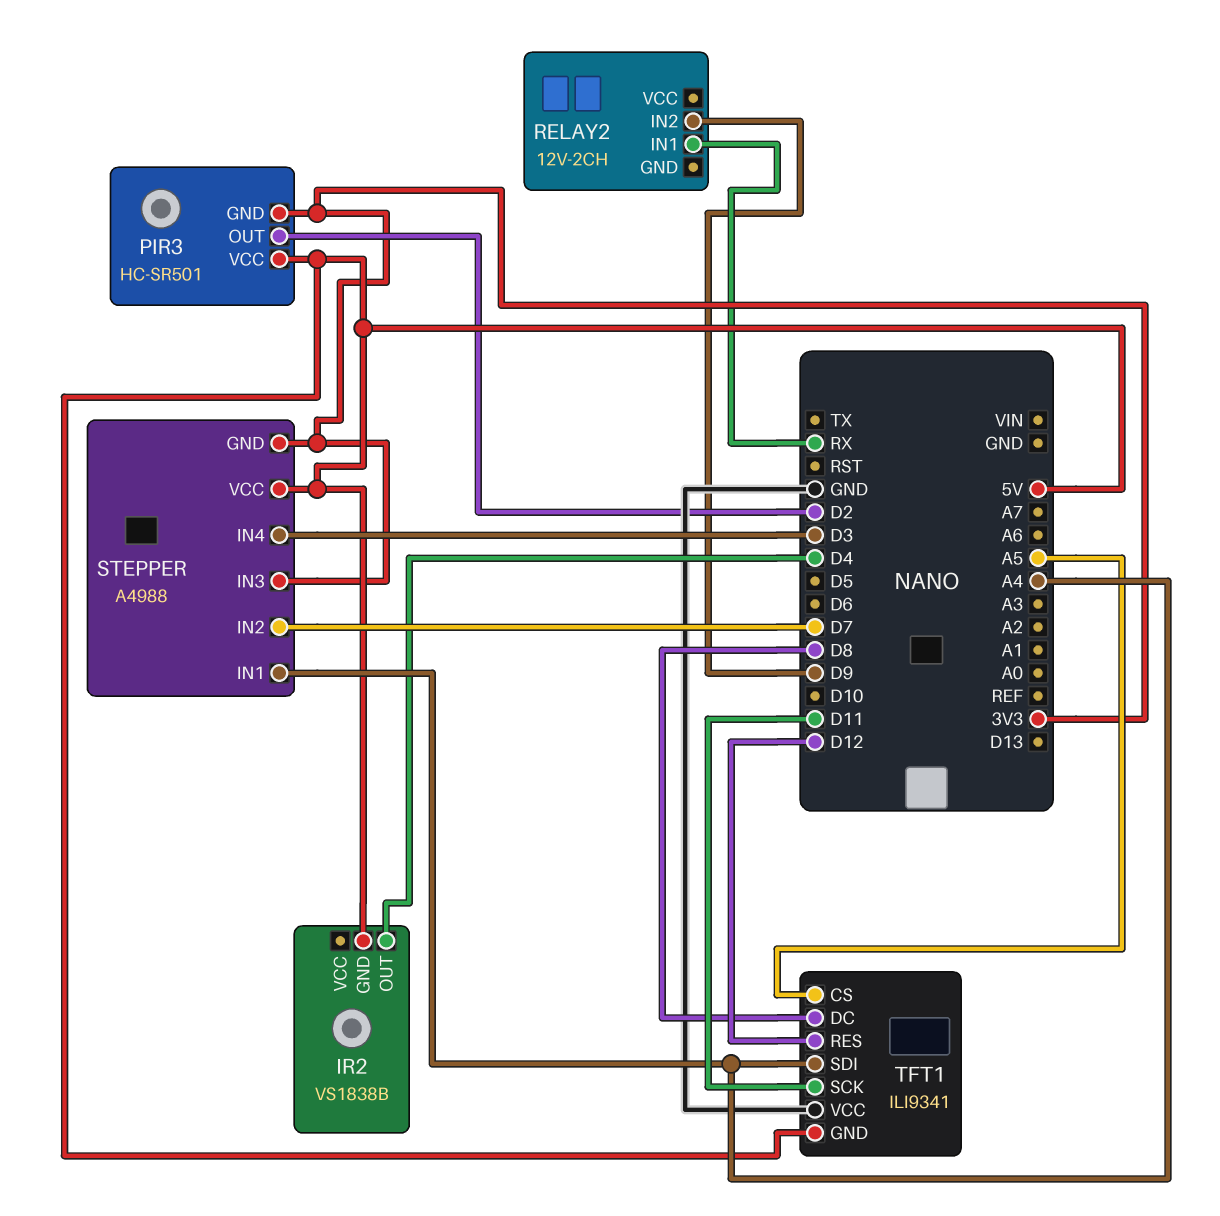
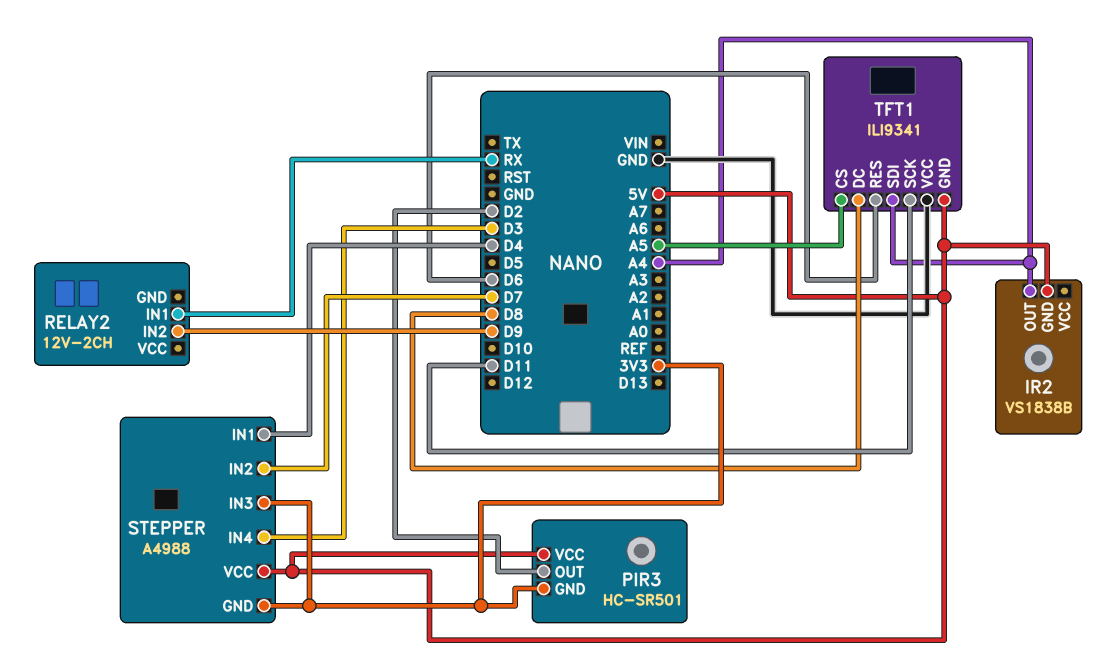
IR2 pin OUT: D4 -> A4
STEPPER pin IN1: A4 -> D4
TFT1 pin RES: D12 -> D6

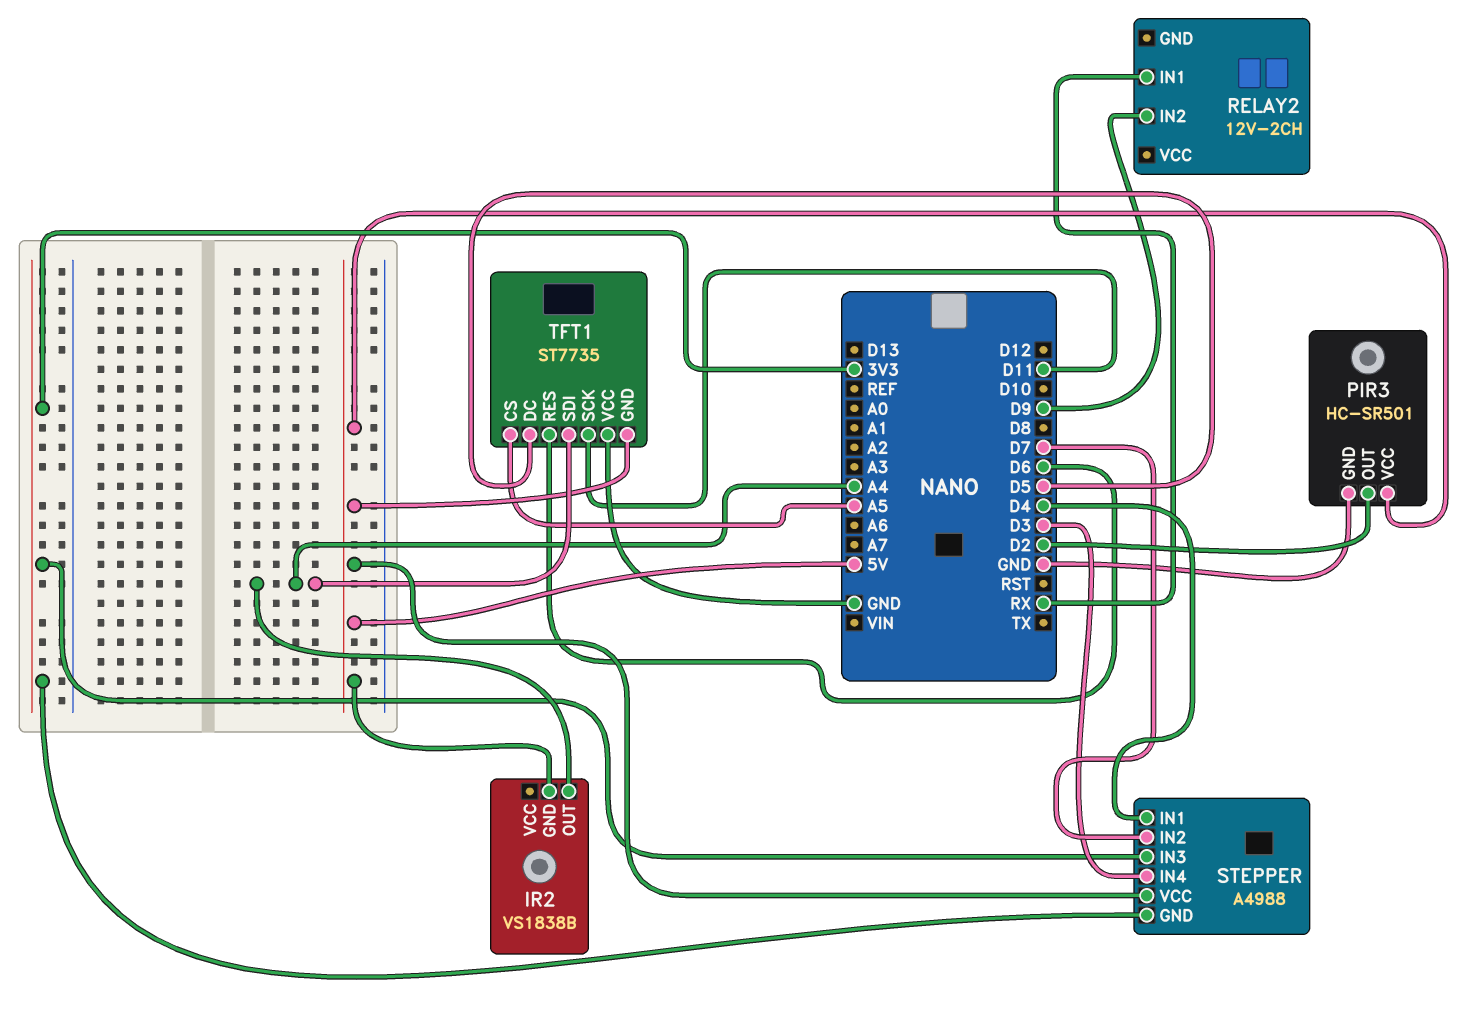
PIR3 pin GND: 3V3 -> GND
TFT1: ILI9341 -> ST7735
TFT1 pin DC: D8 -> D5

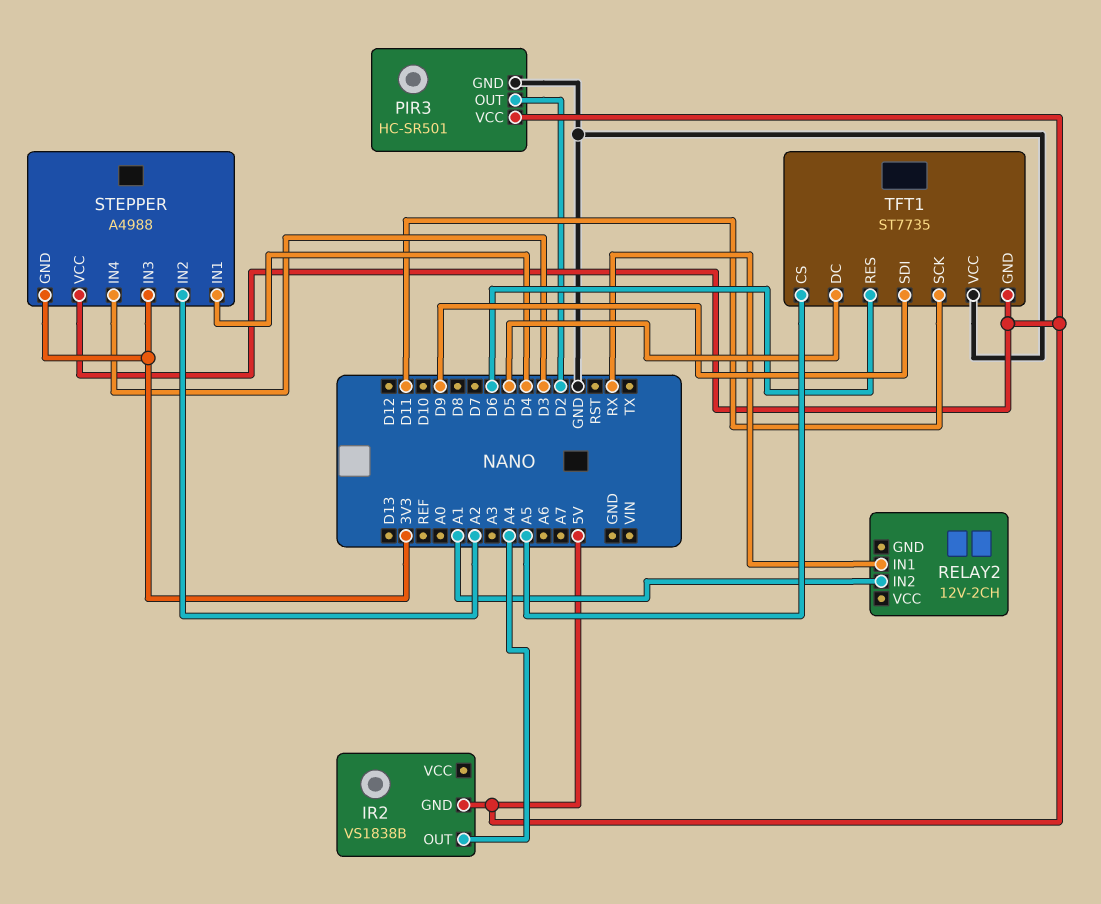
RELAY2 pin IN2: D9 -> A1
STEPPER pin IN2: D7 -> A2
TFT1 pin SDI: A4 -> D9

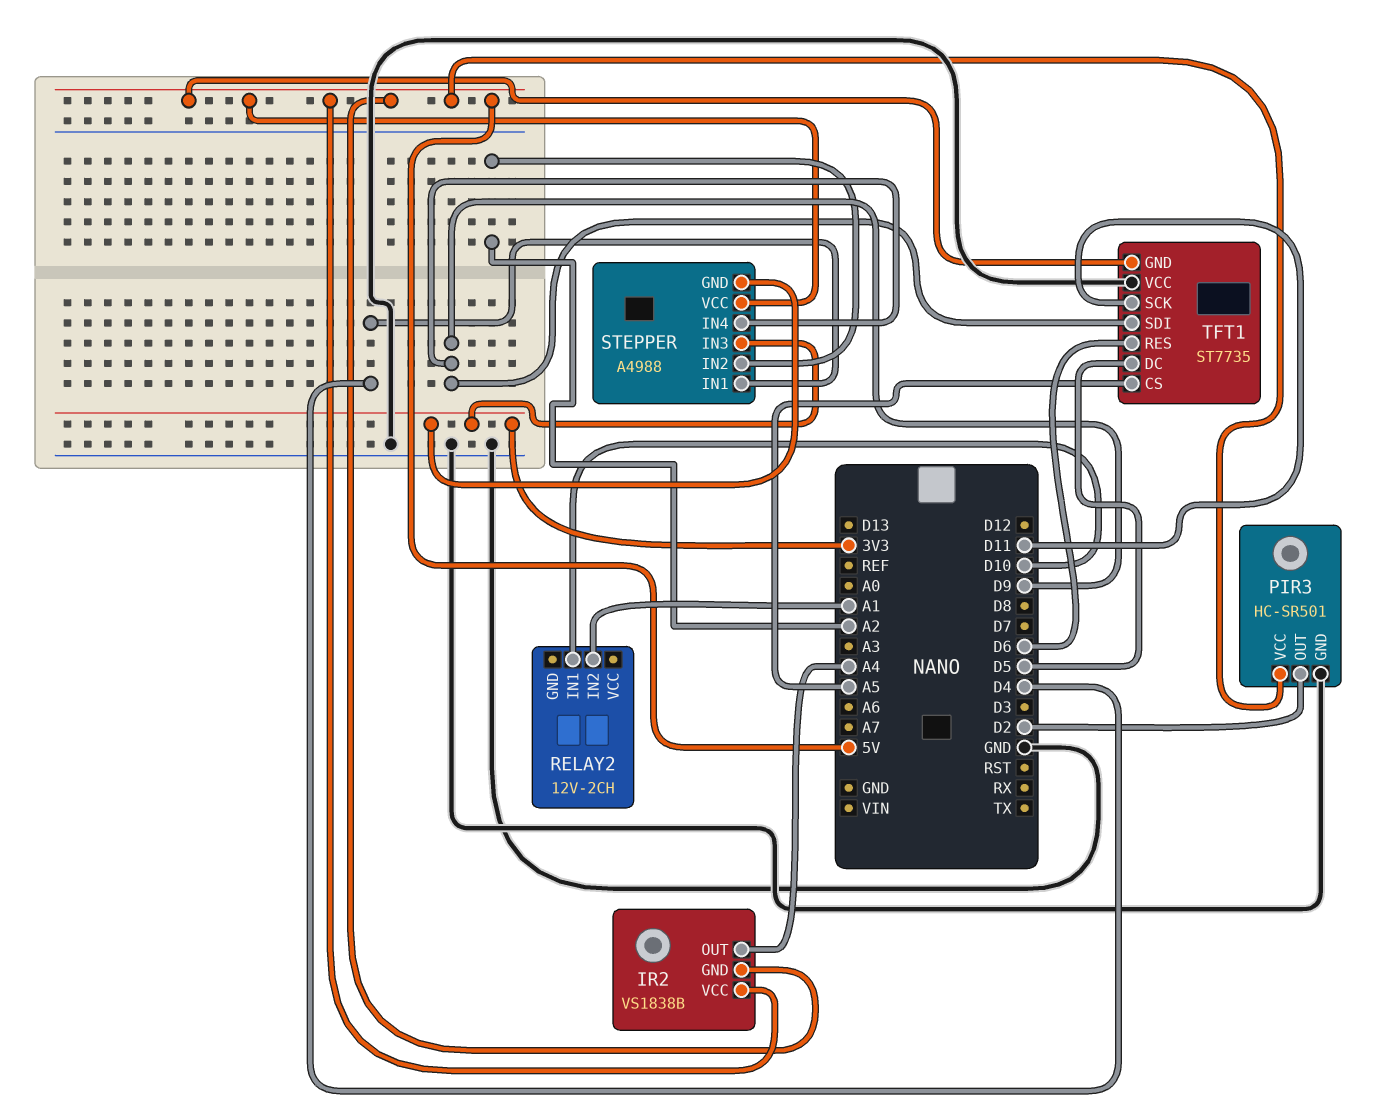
IR2 pin VCC: none -> 5V
RELAY2 pin IN1: RX -> D10
STEPPER pin IN4: D3 -> D9

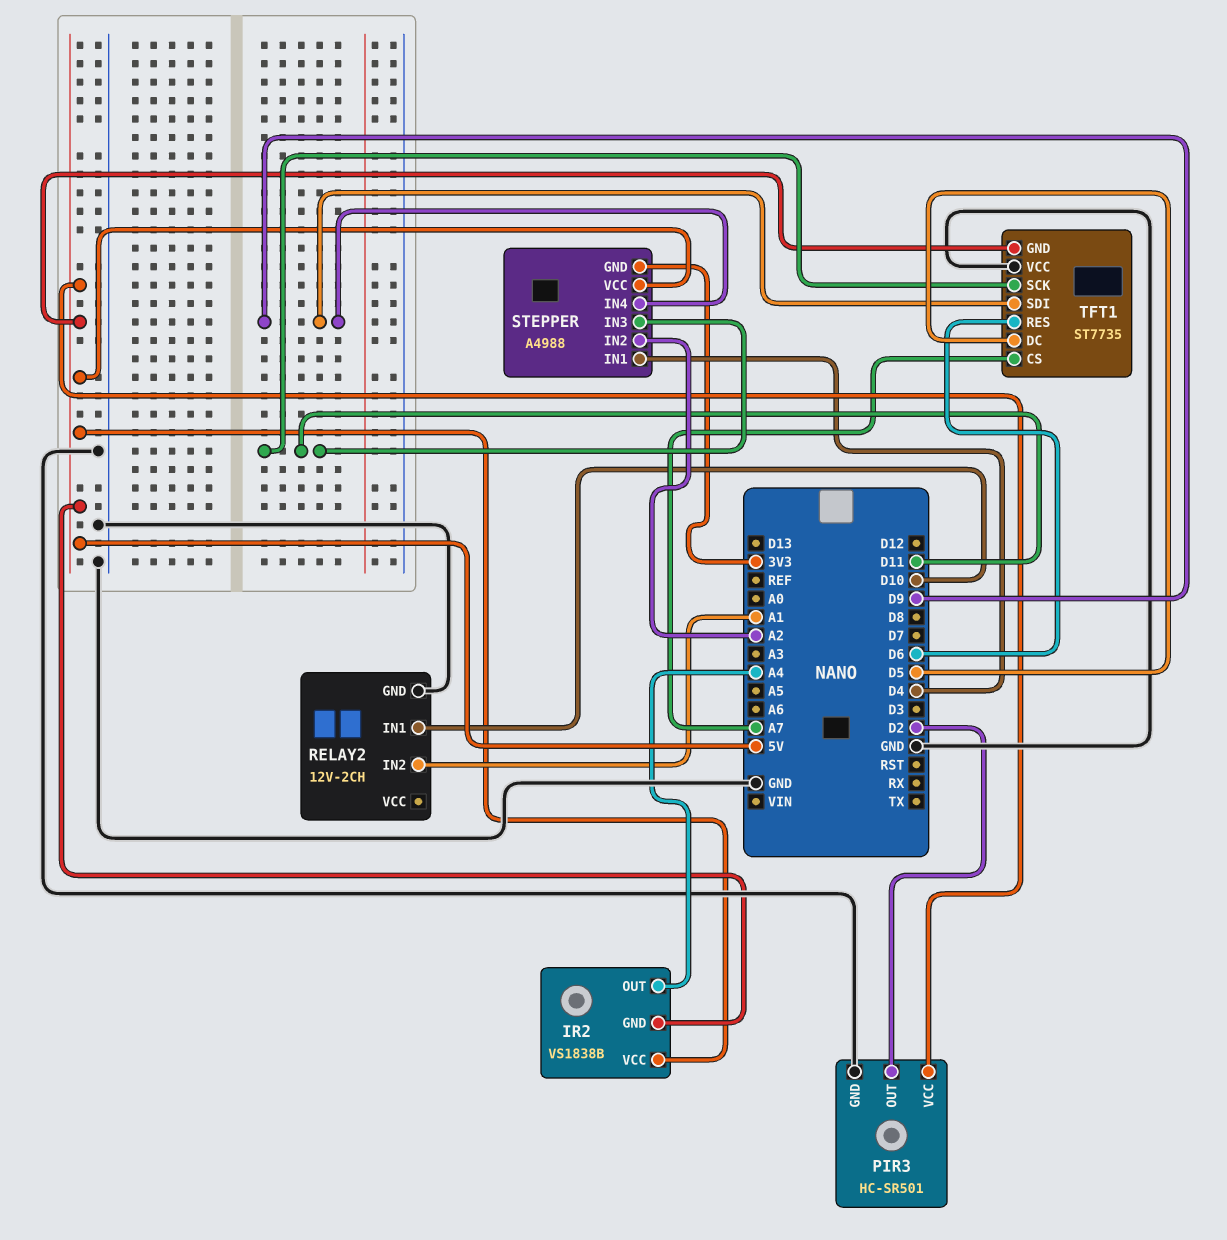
RELAY2 pin GND: none -> GND
STEPPER pin IN3: 3V3 -> D11
TFT1 pin CS: A5 -> A7

